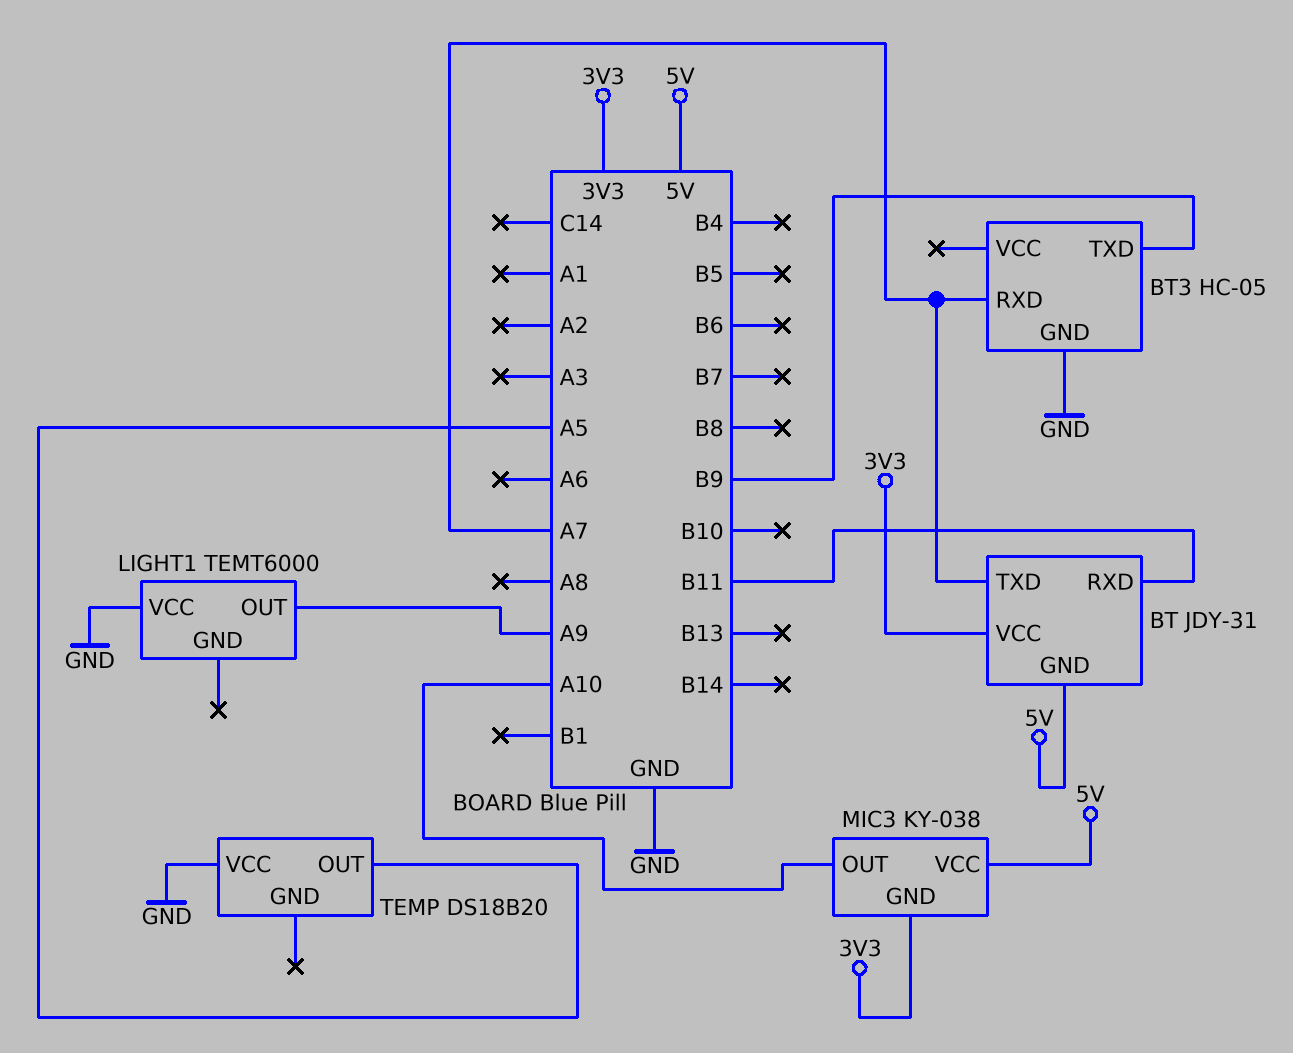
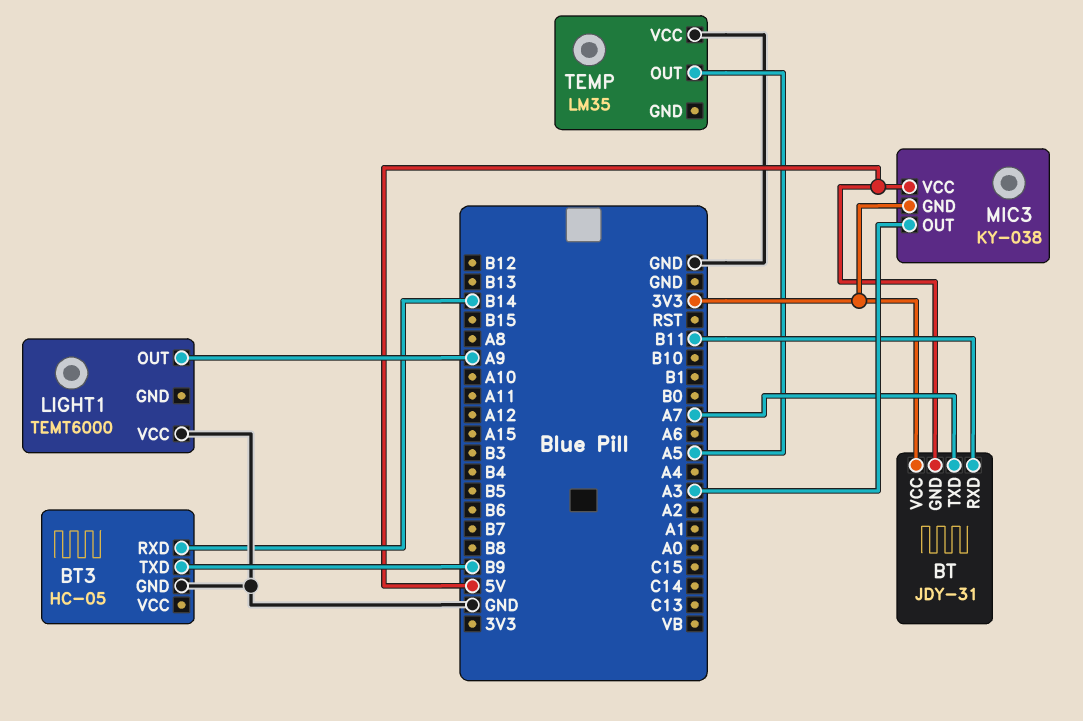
BT3 pin RXD: A7 -> B14
MIC3 pin OUT: A10 -> A3
TEMP: DS18B20 -> LM35

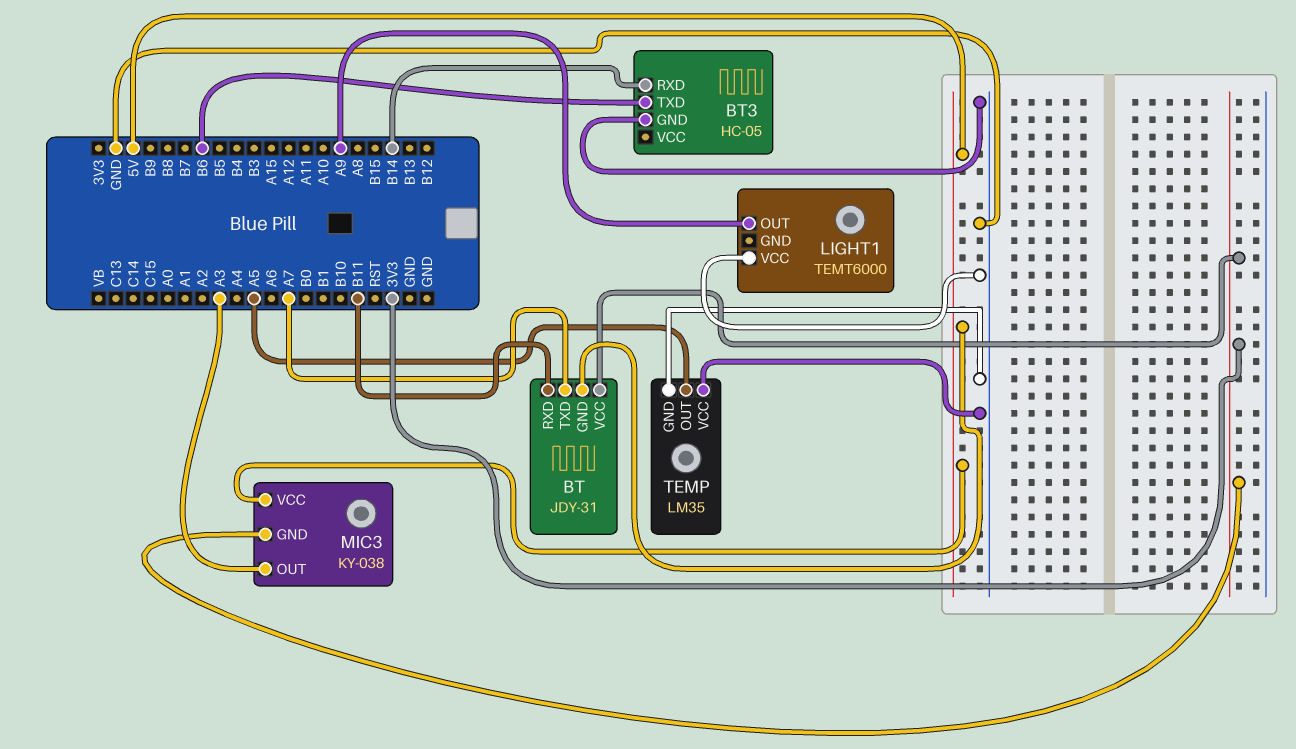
BT3 pin TXD: B9 -> B6
TEMP pin GND: none -> GND

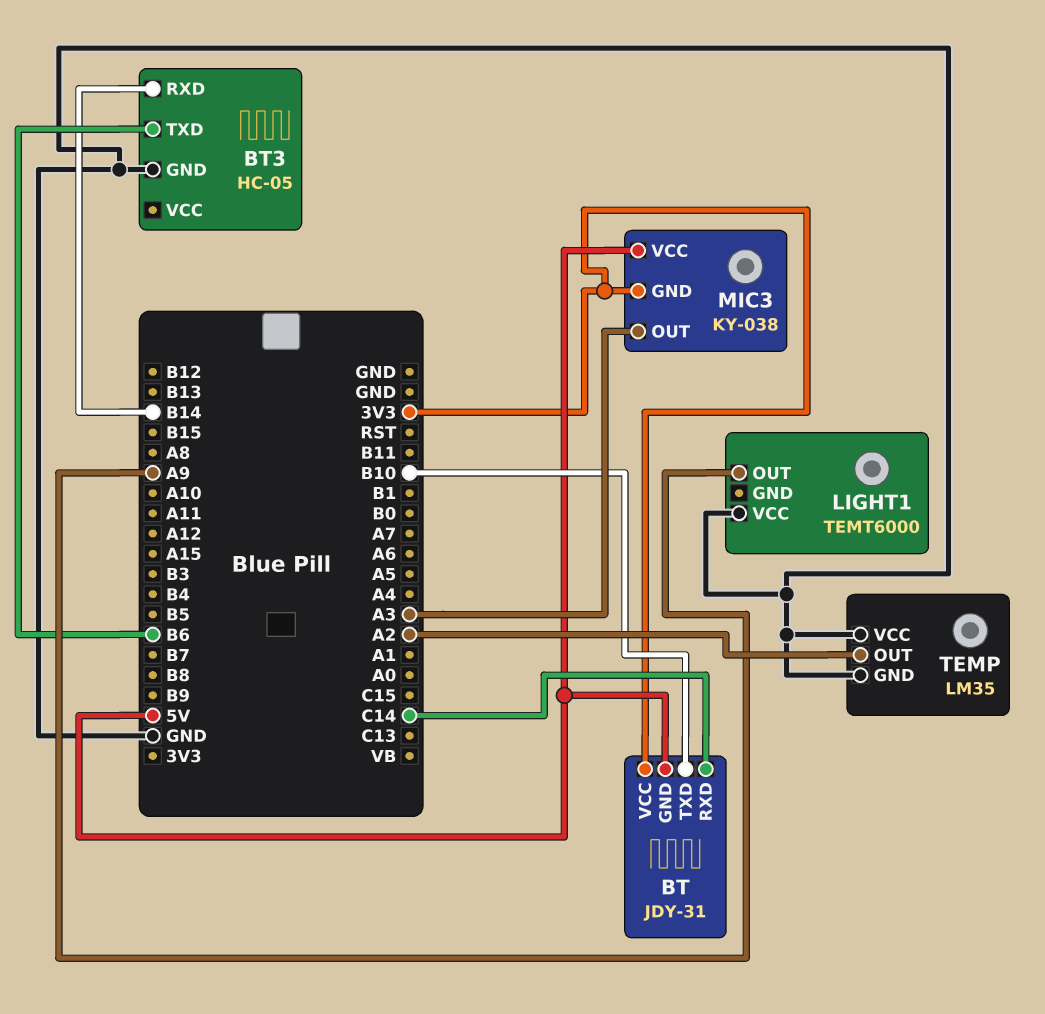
BT pin RXD: B11 -> C14
BT pin TXD: A7 -> B10
TEMP pin OUT: A5 -> A2

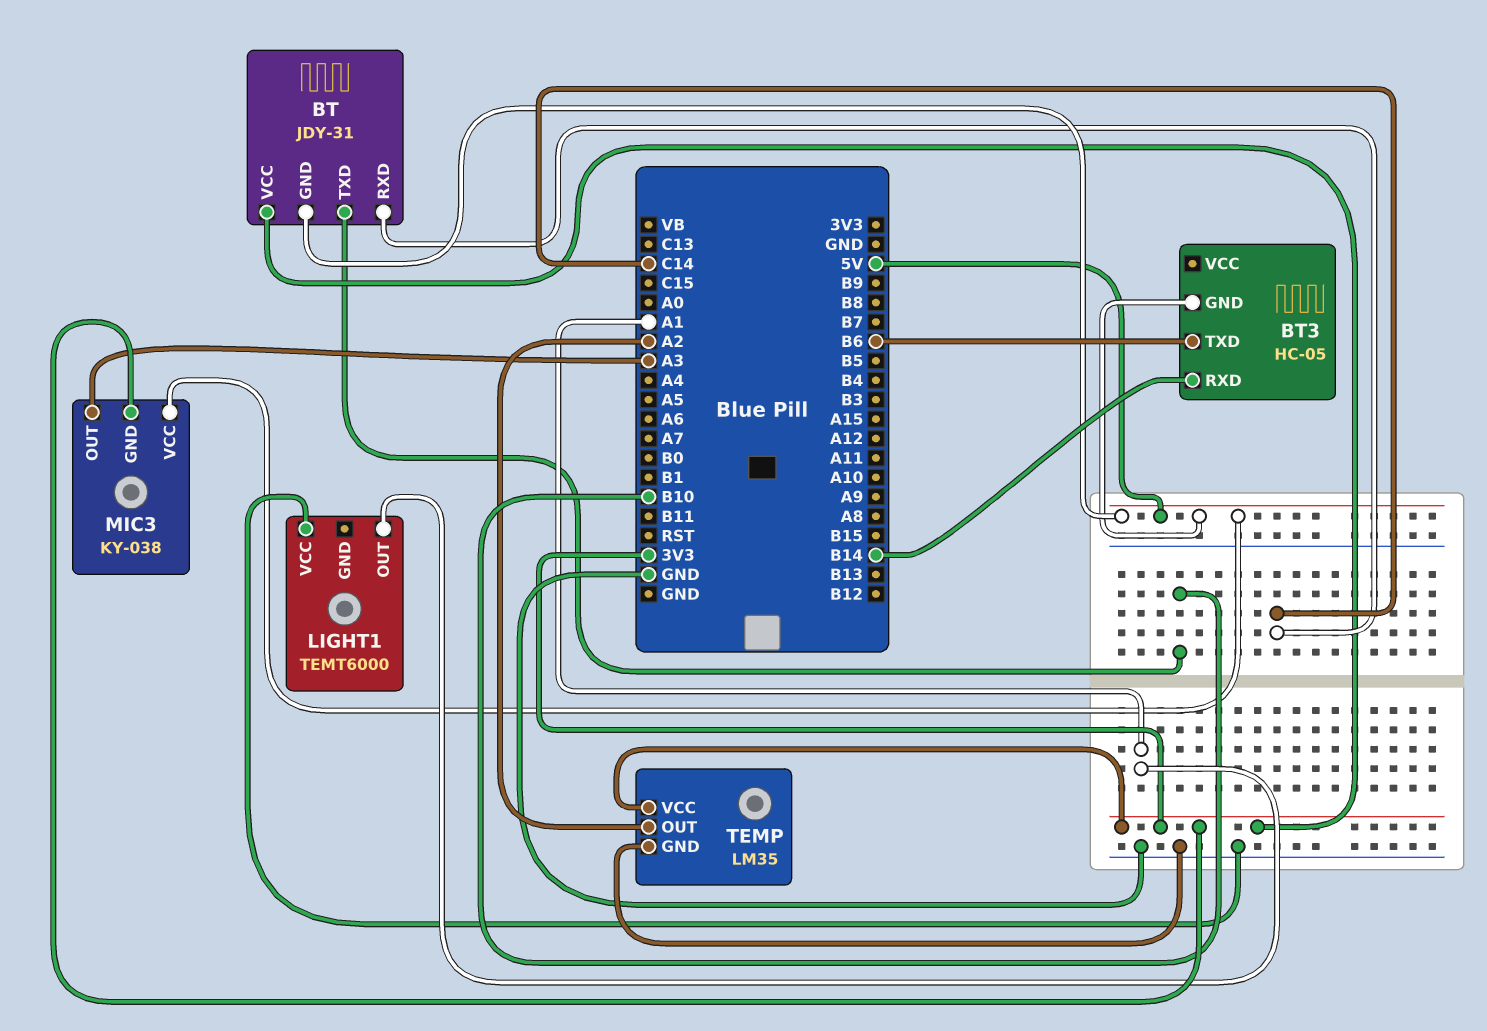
BT3 pin GND: GND -> 5V
LIGHT1 pin OUT: A9 -> A1
TEMP pin VCC: GND -> 3V3

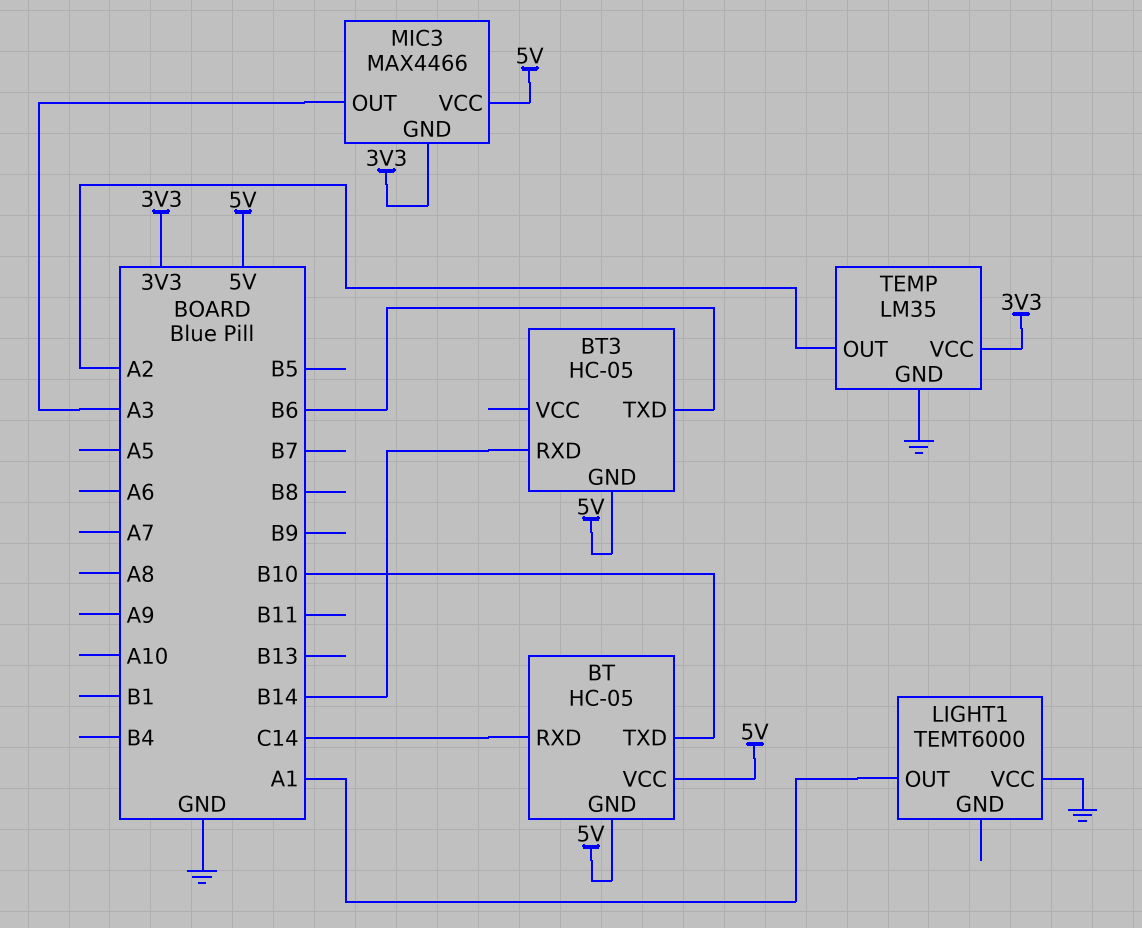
BT: JDY-31 -> HC-05
BT pin VCC: 3V3 -> 5V
MIC3: KY-038 -> MAX4466

